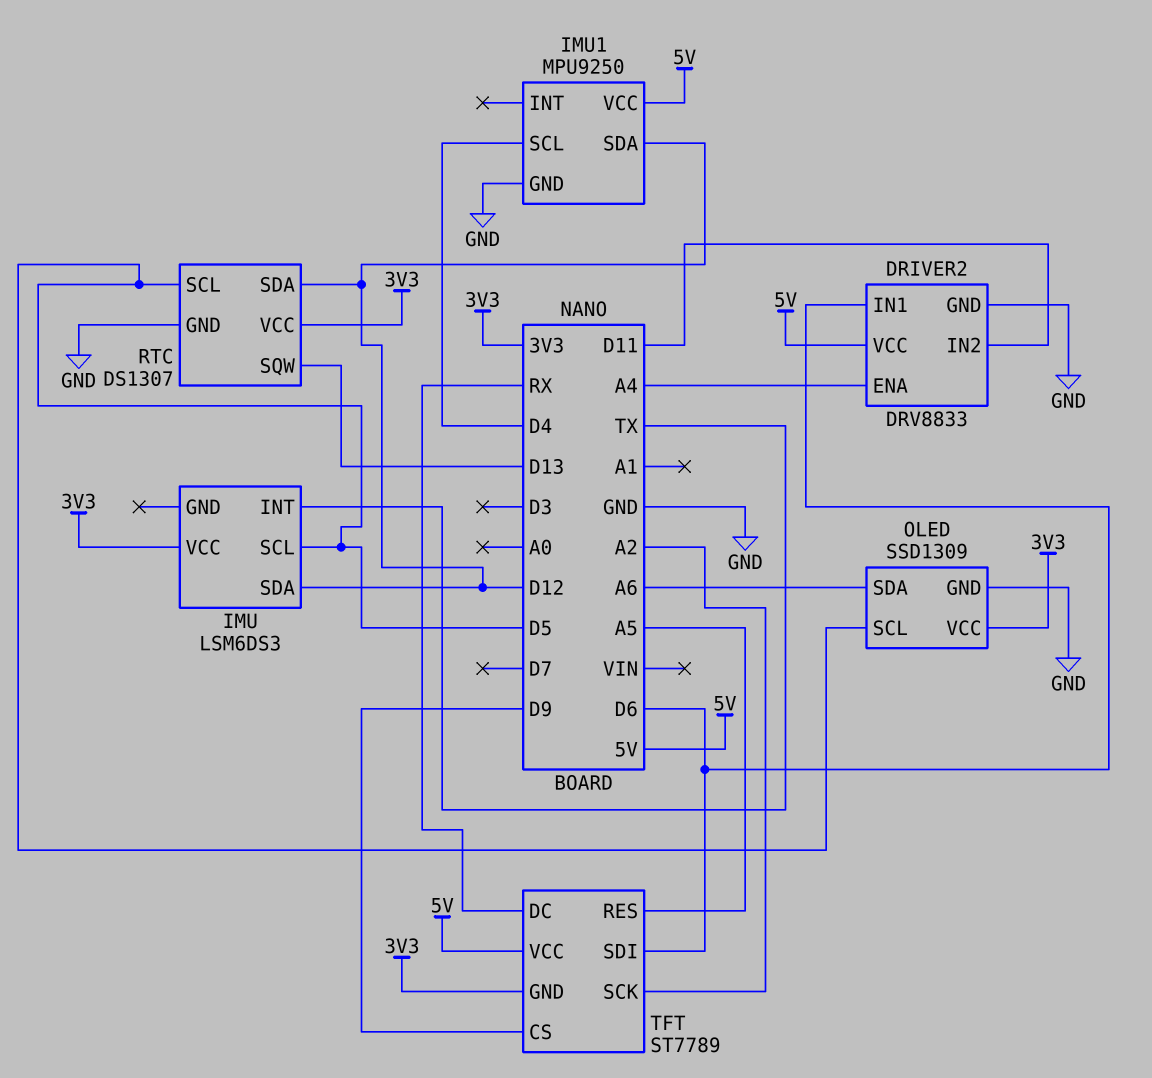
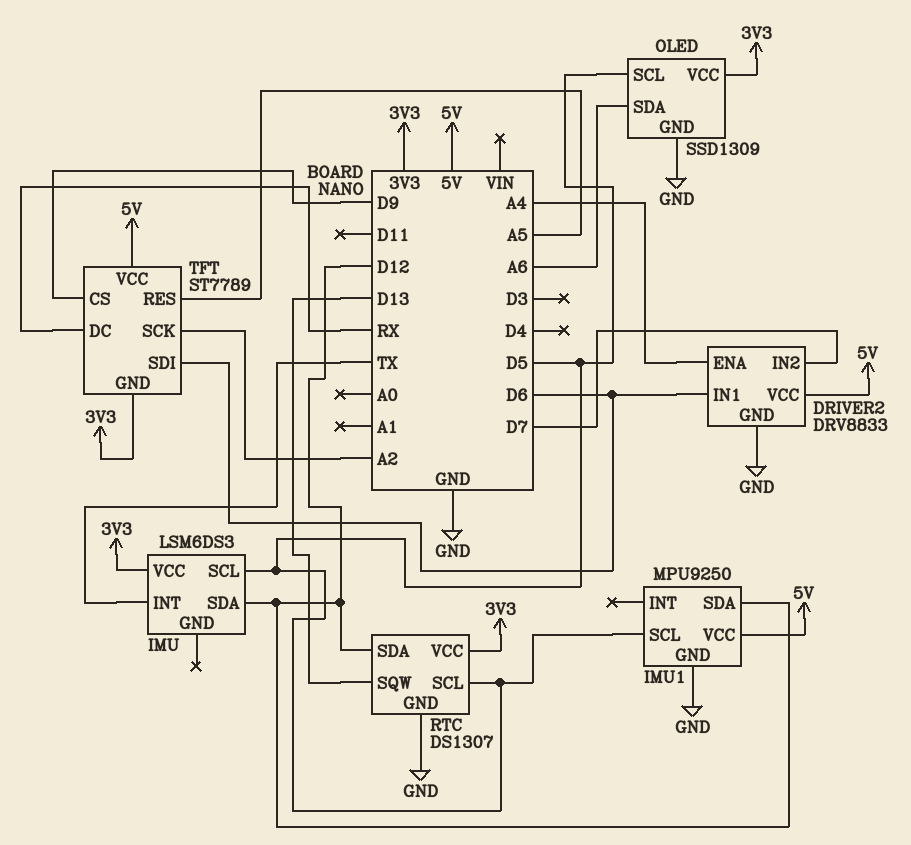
DRIVER2 pin IN2: D11 -> D7
IMU1 pin SCL: D4 -> D5

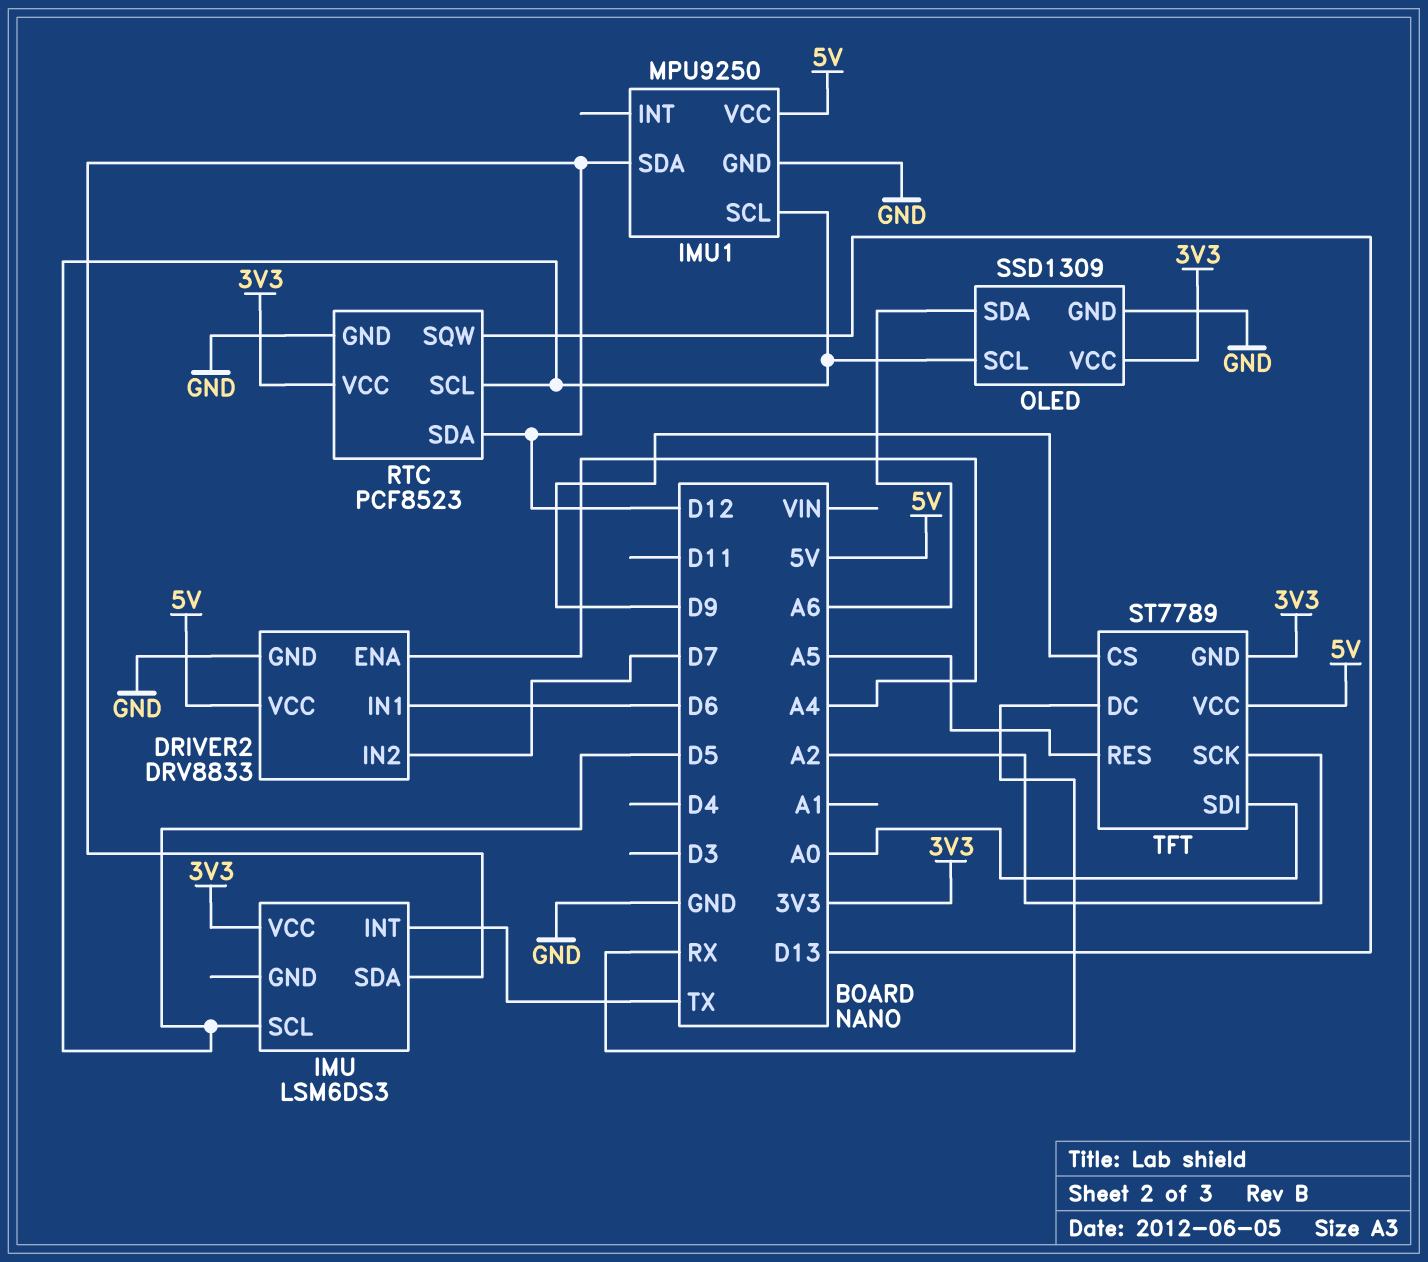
RTC: DS1307 -> PCF8523
TFT pin SDI: D6 -> A0

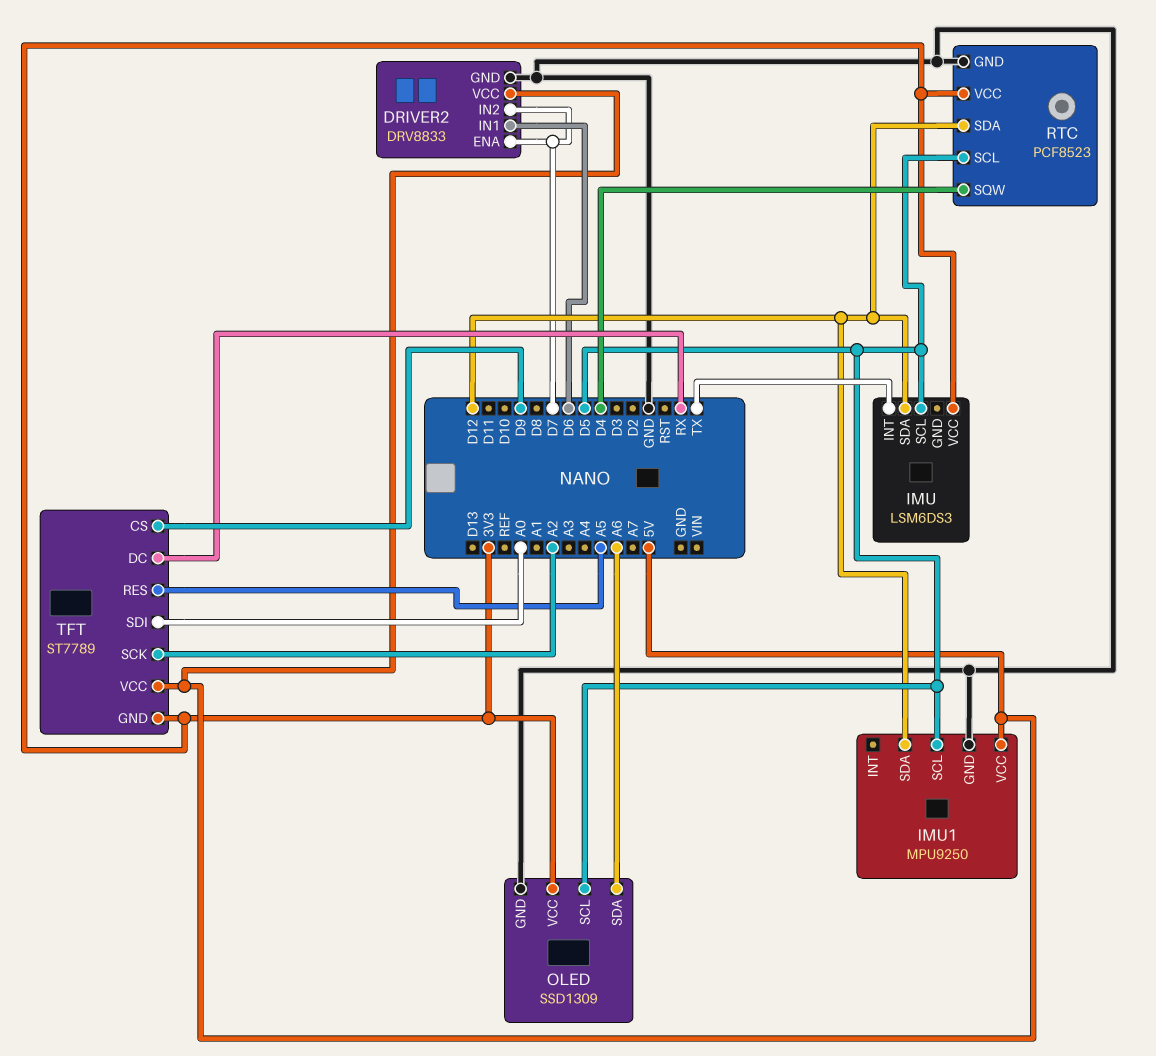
DRIVER2 pin ENA: A4 -> D7
RTC pin SQW: D13 -> D4

